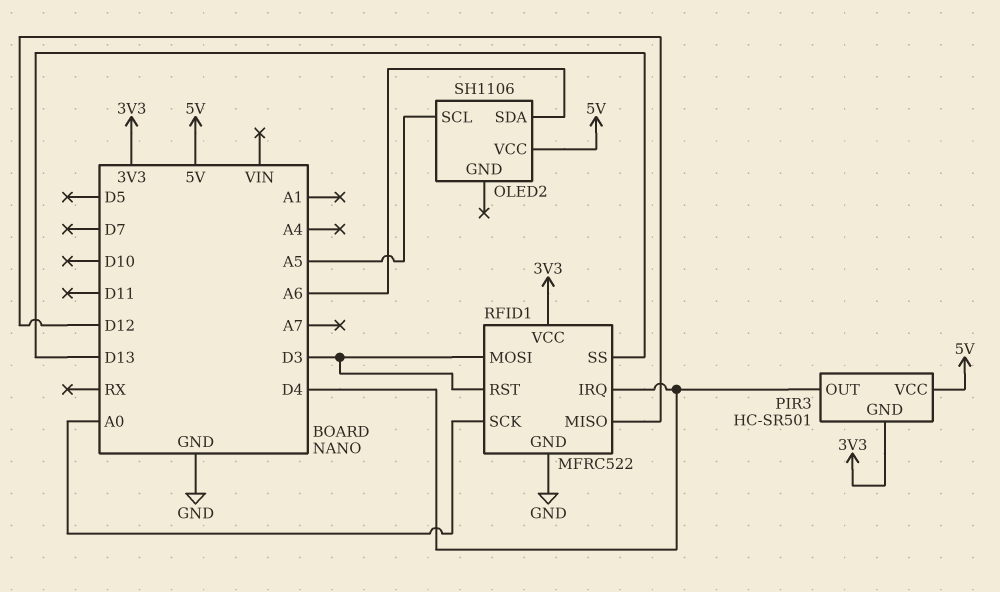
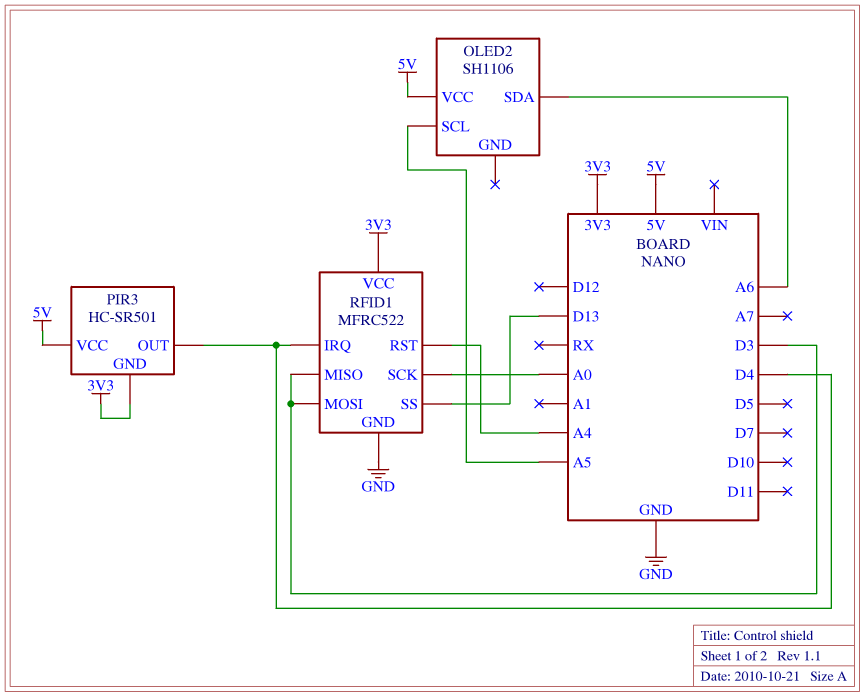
RFID1 pin MISO: D12 -> D3
RFID1 pin RST: D3 -> A4

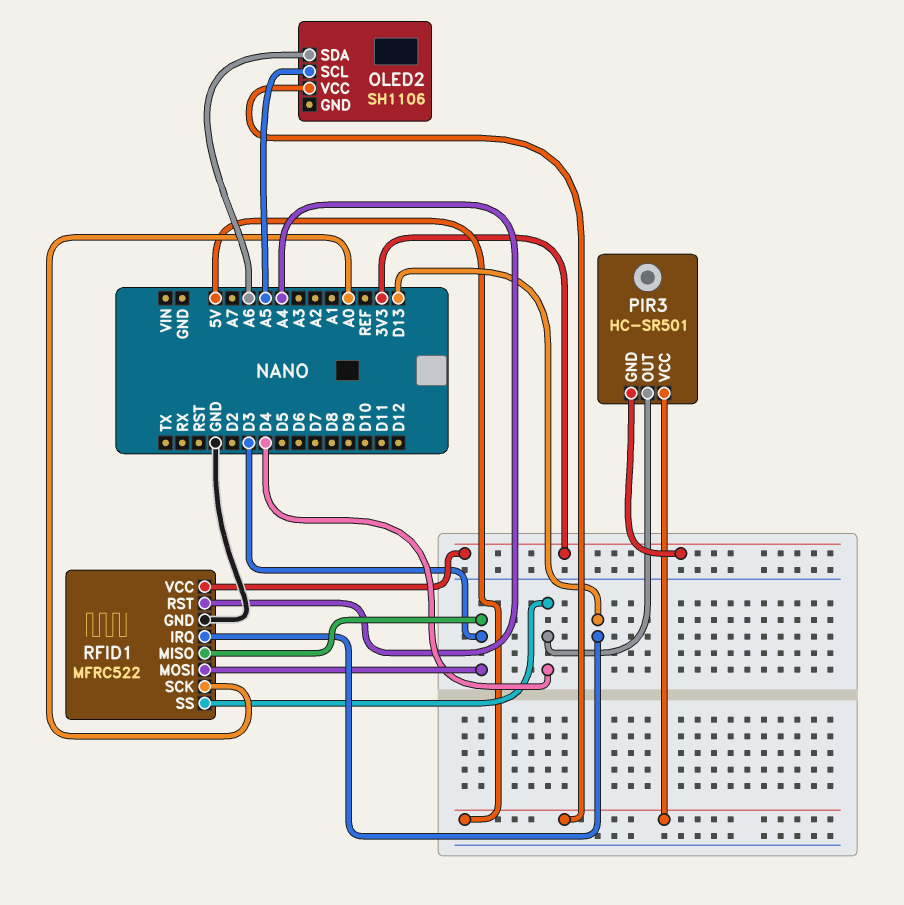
RFID1 pin IRQ: D4 -> D13
RFID1 pin SS: D13 -> D4

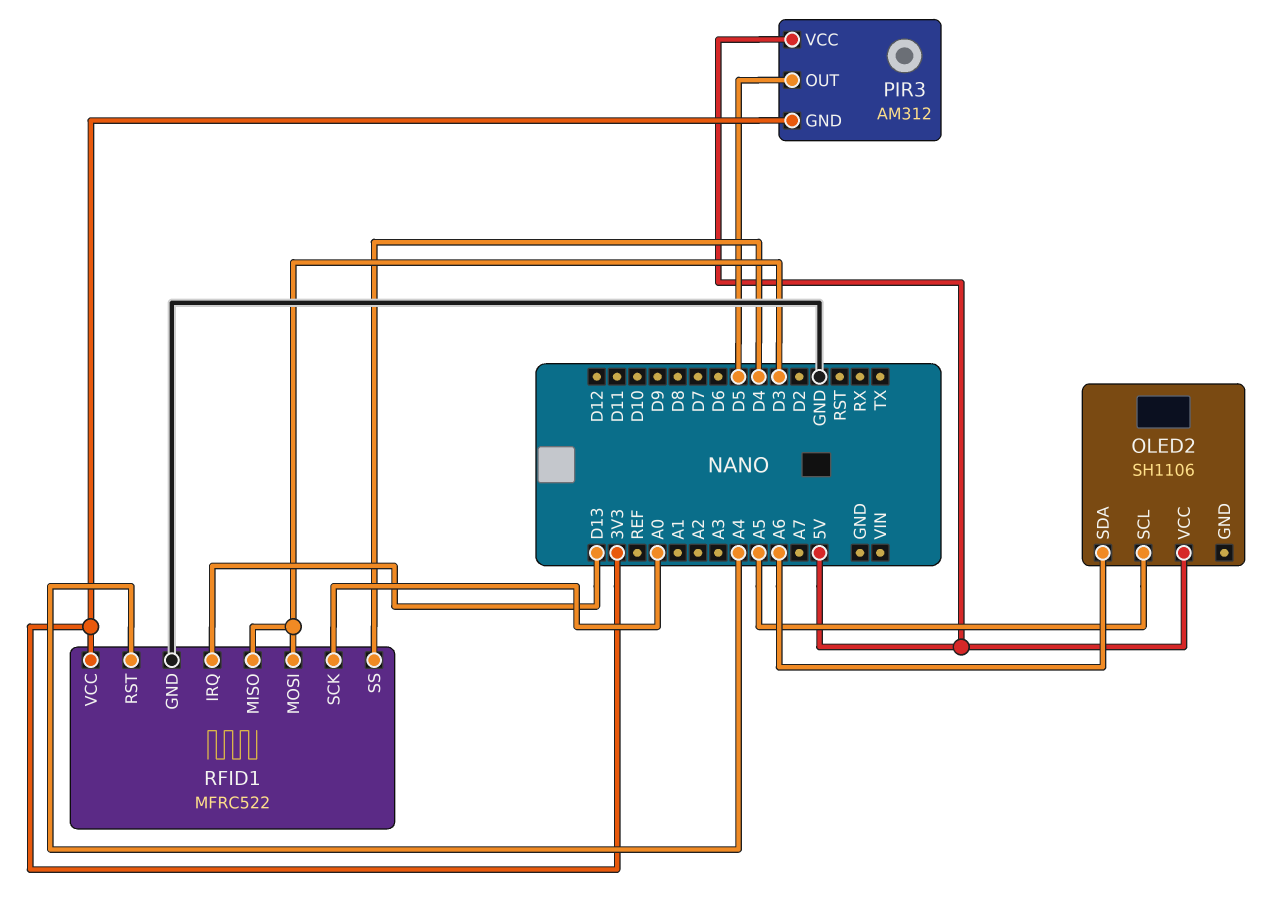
PIR3: HC-SR501 -> AM312
PIR3 pin OUT: D4 -> D5

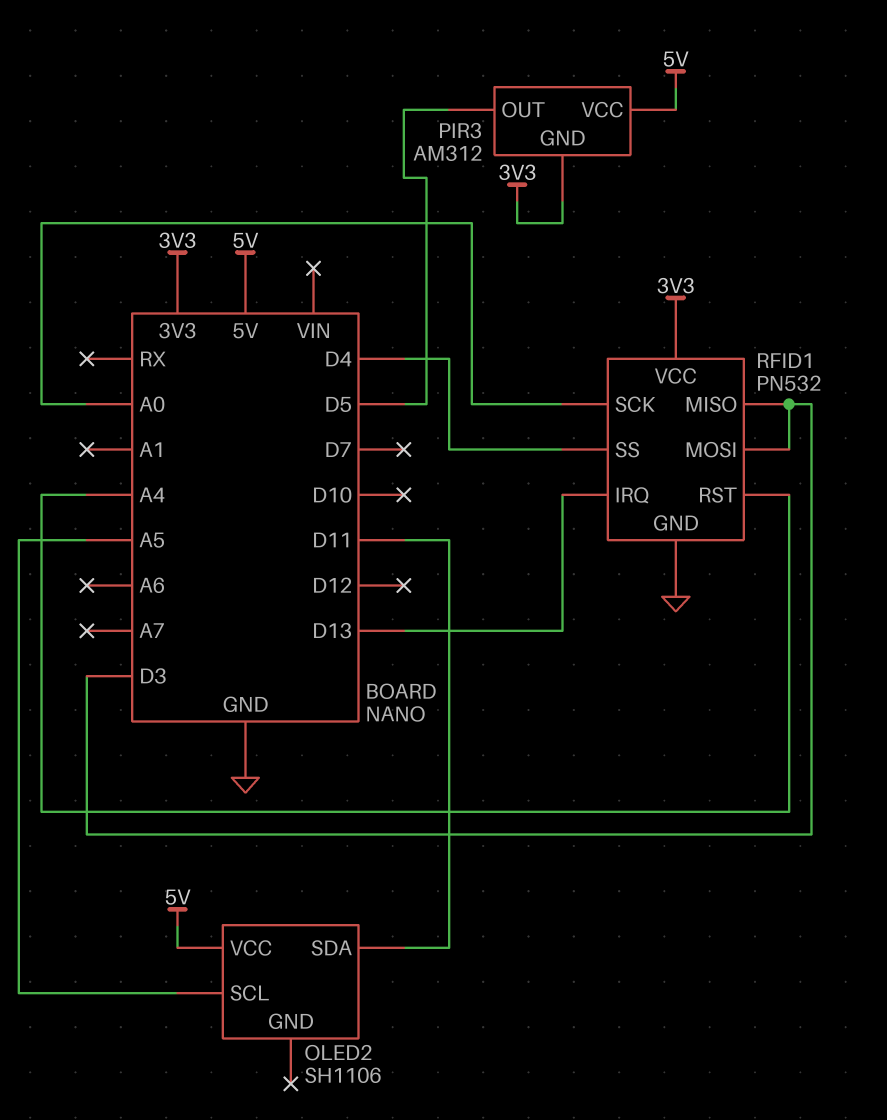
OLED2 pin SDA: A6 -> D11
RFID1: MFRC522 -> PN532

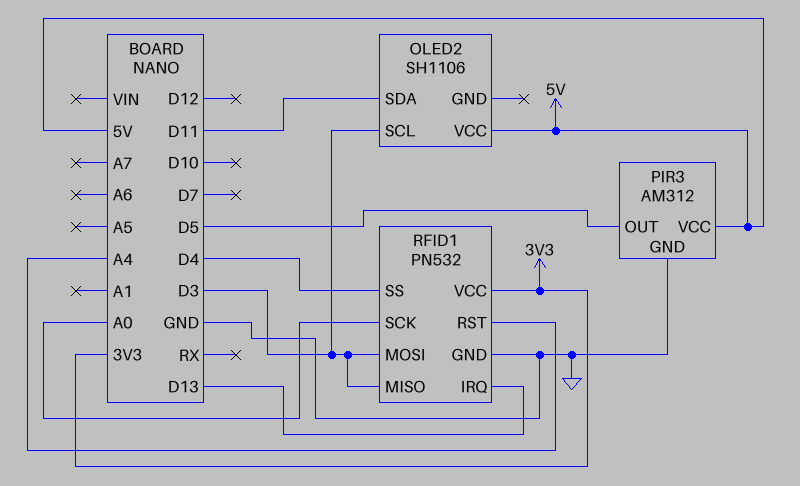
OLED2 pin SCL: A5 -> D3
PIR3 pin GND: 3V3 -> GND

